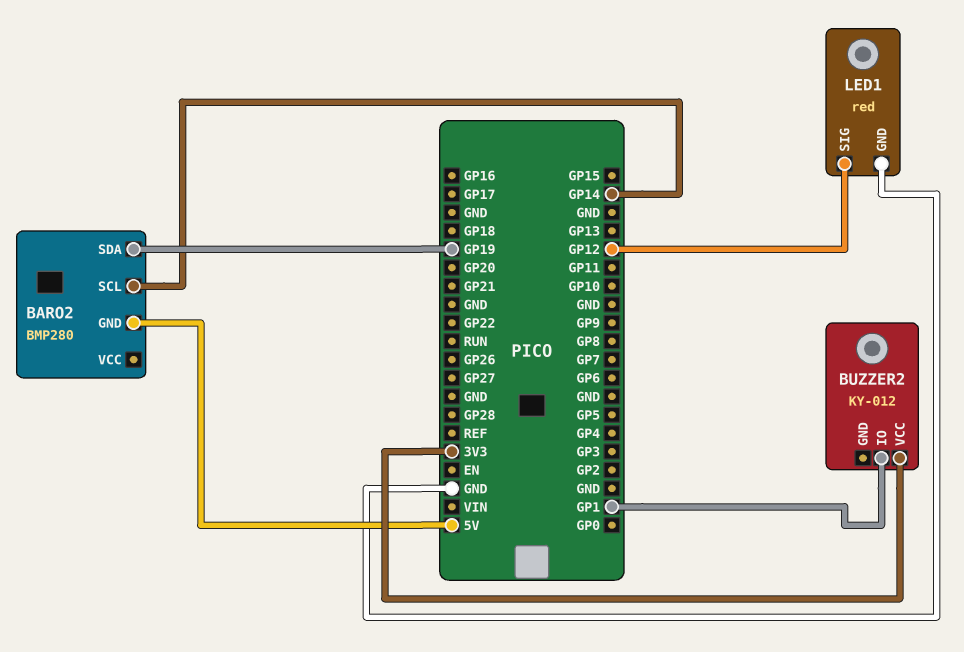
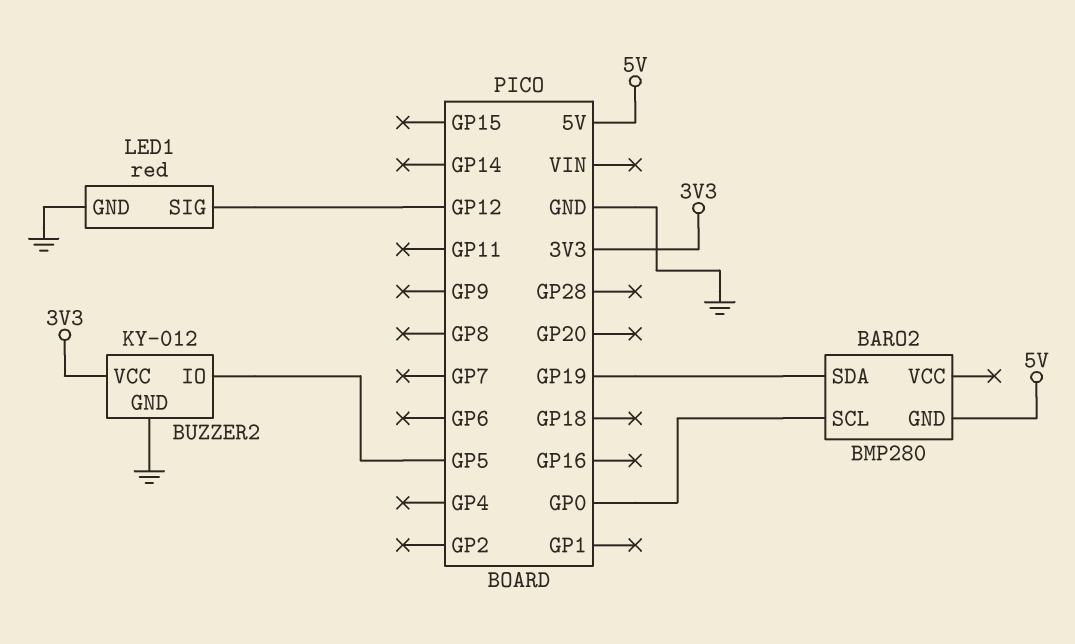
BARO2 pin SCL: GP14 -> GP0
BUZZER2 pin GND: none -> GND
BUZZER2 pin IO: GP1 -> GP5

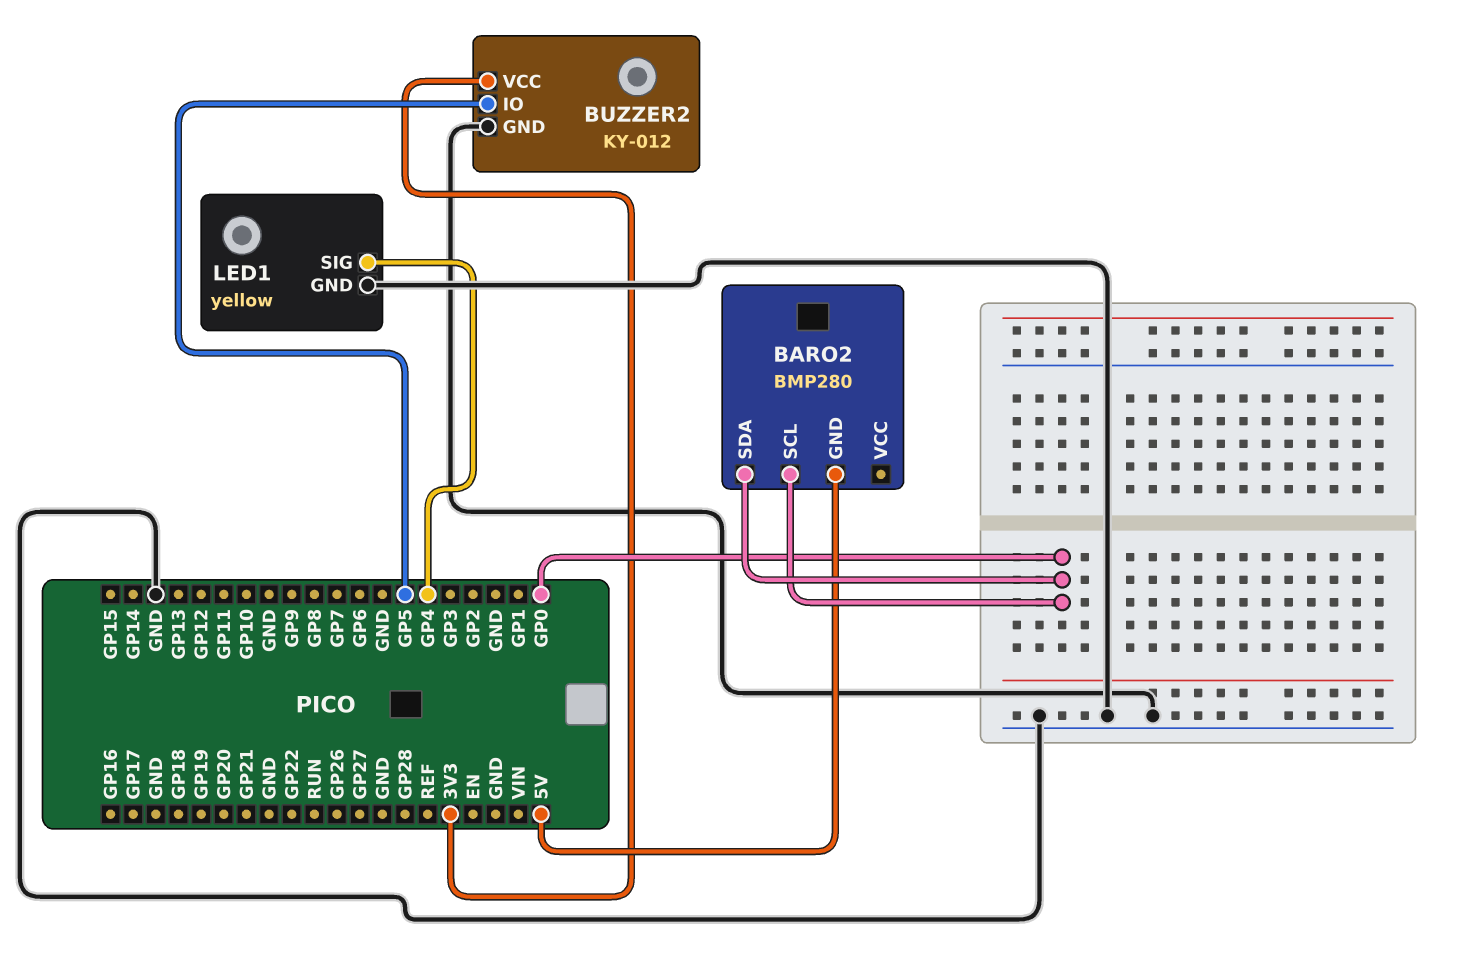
BARO2 pin SDA: GP19 -> GP0
LED1: red -> yellow
LED1 pin SIG: GP12 -> GP4

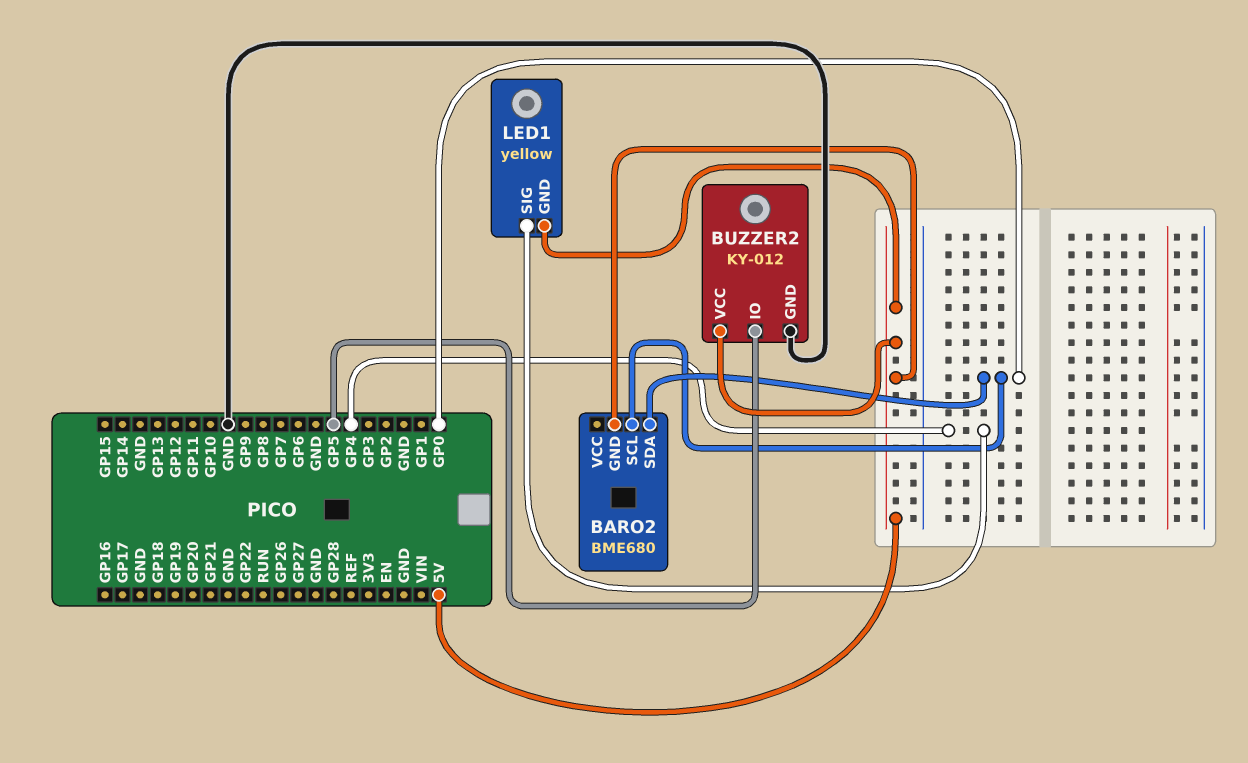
BARO2: BMP280 -> BME680
BUZZER2 pin VCC: 3V3 -> 5V
LED1 pin GND: GND -> 5V

